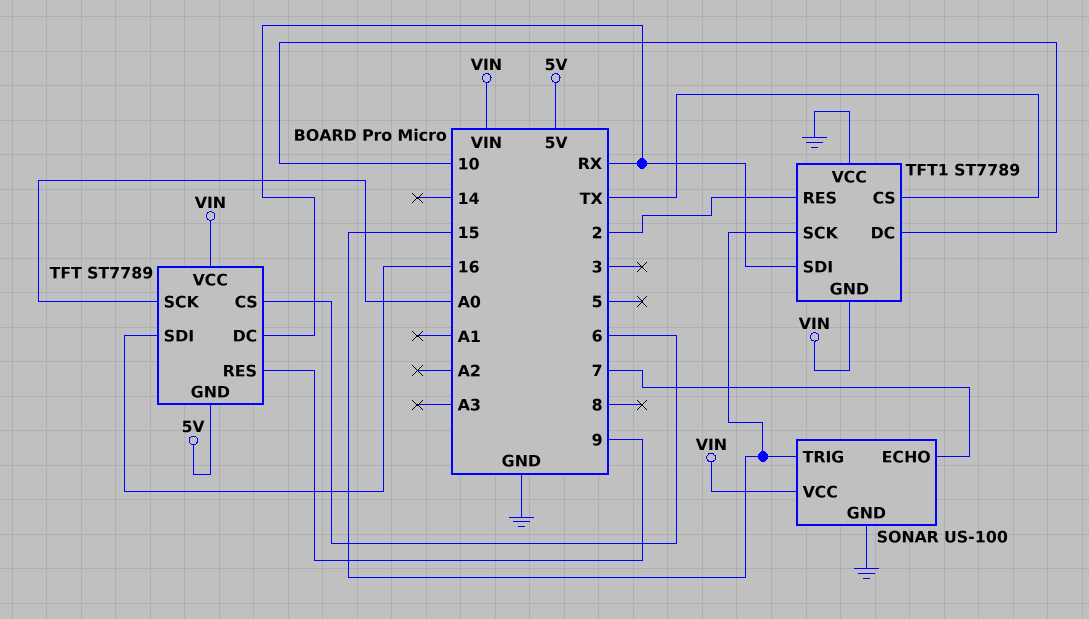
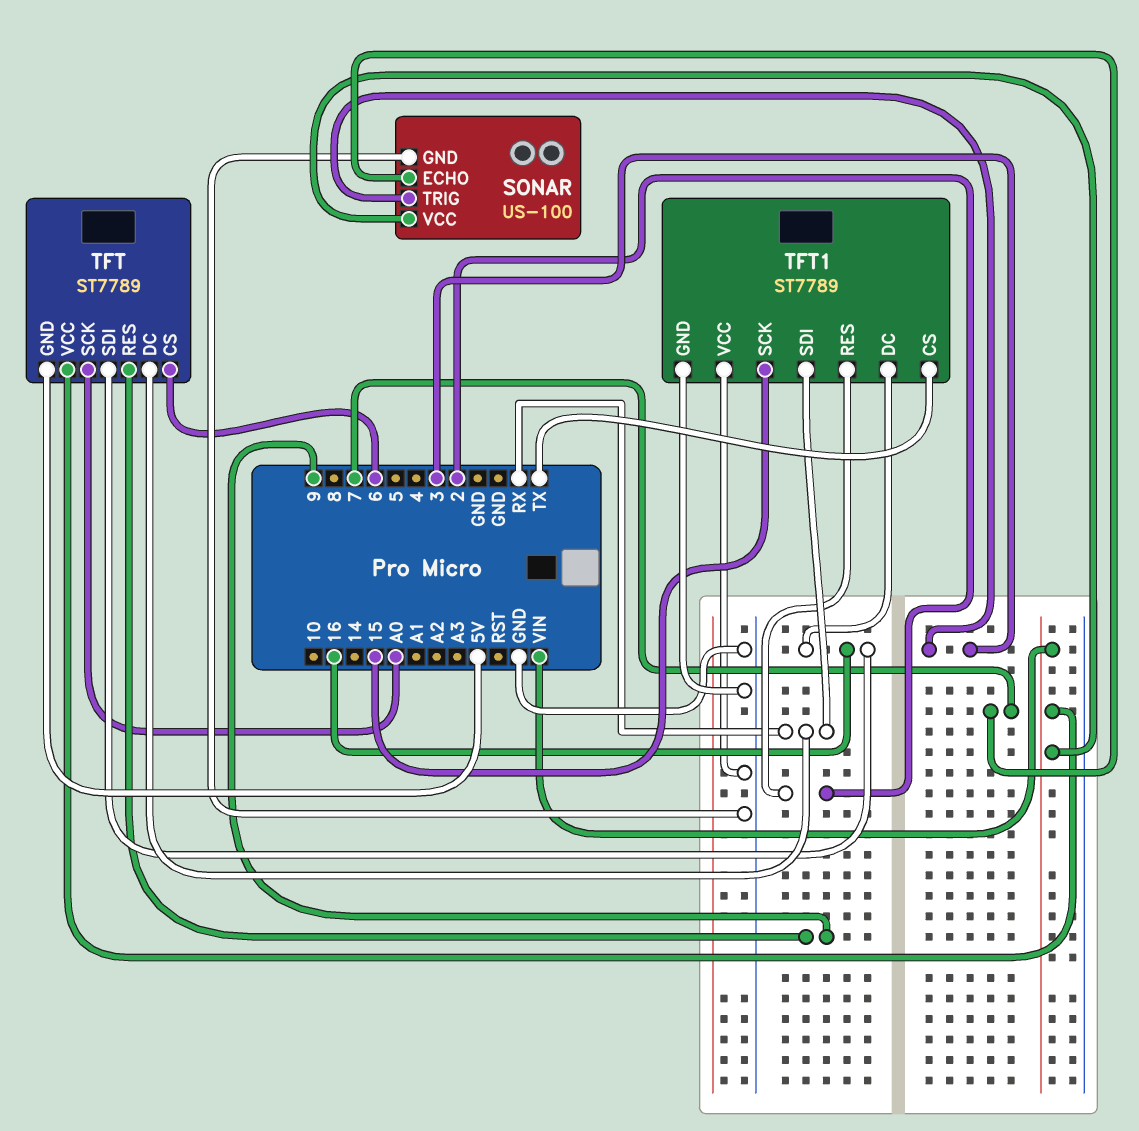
SONAR pin TRIG: 15 -> 3
TFT1 pin DC: 10 -> 16
TFT1 pin GND: VIN -> GND

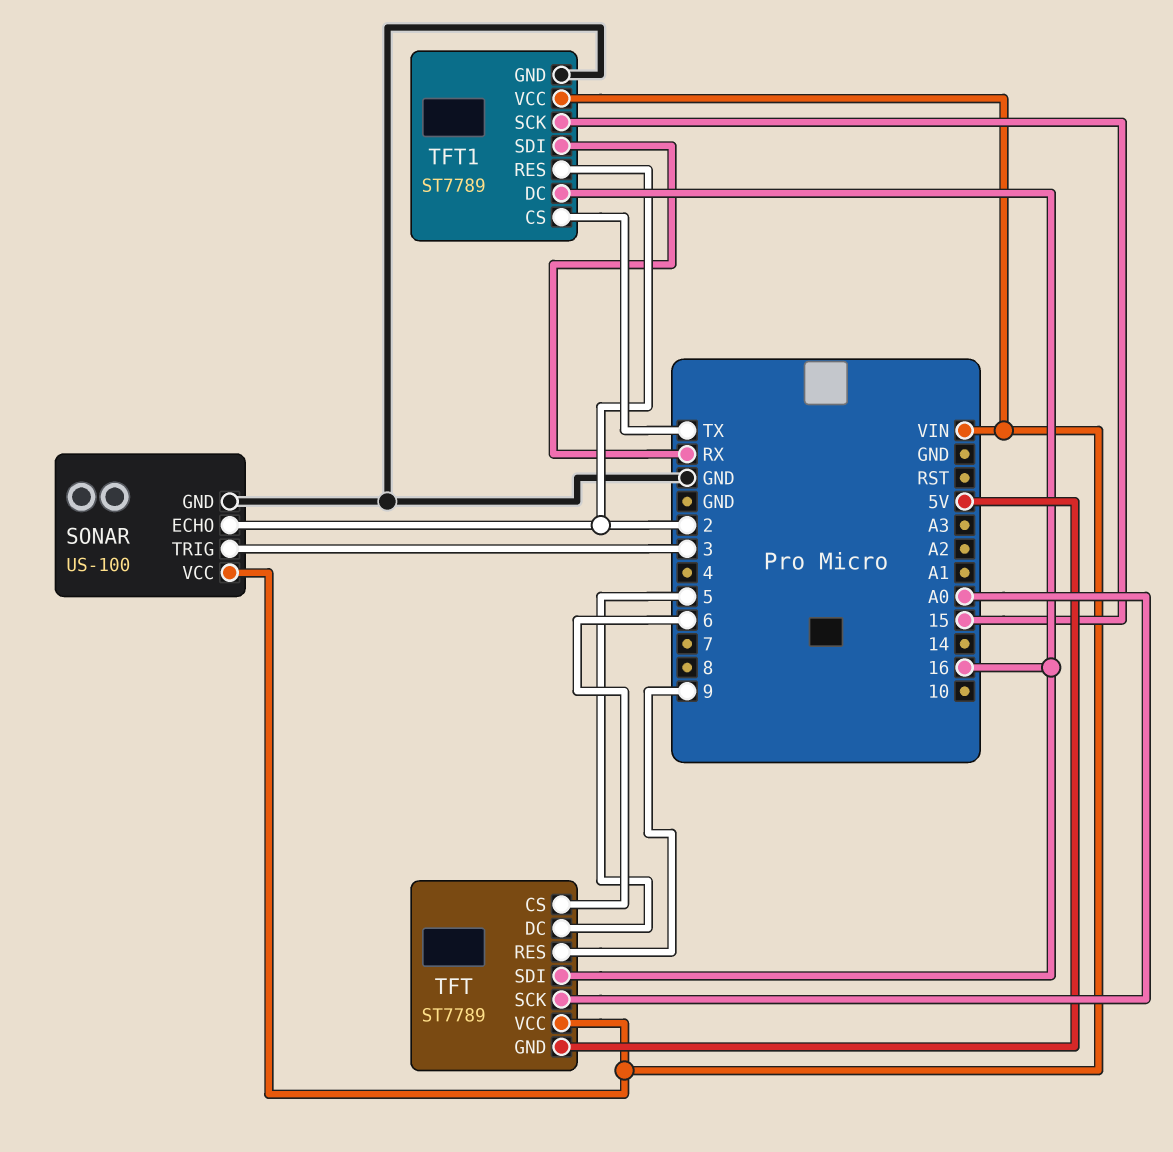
SONAR pin ECHO: 7 -> 2
TFT pin DC: RX -> 5
TFT1 pin VCC: GND -> VIN

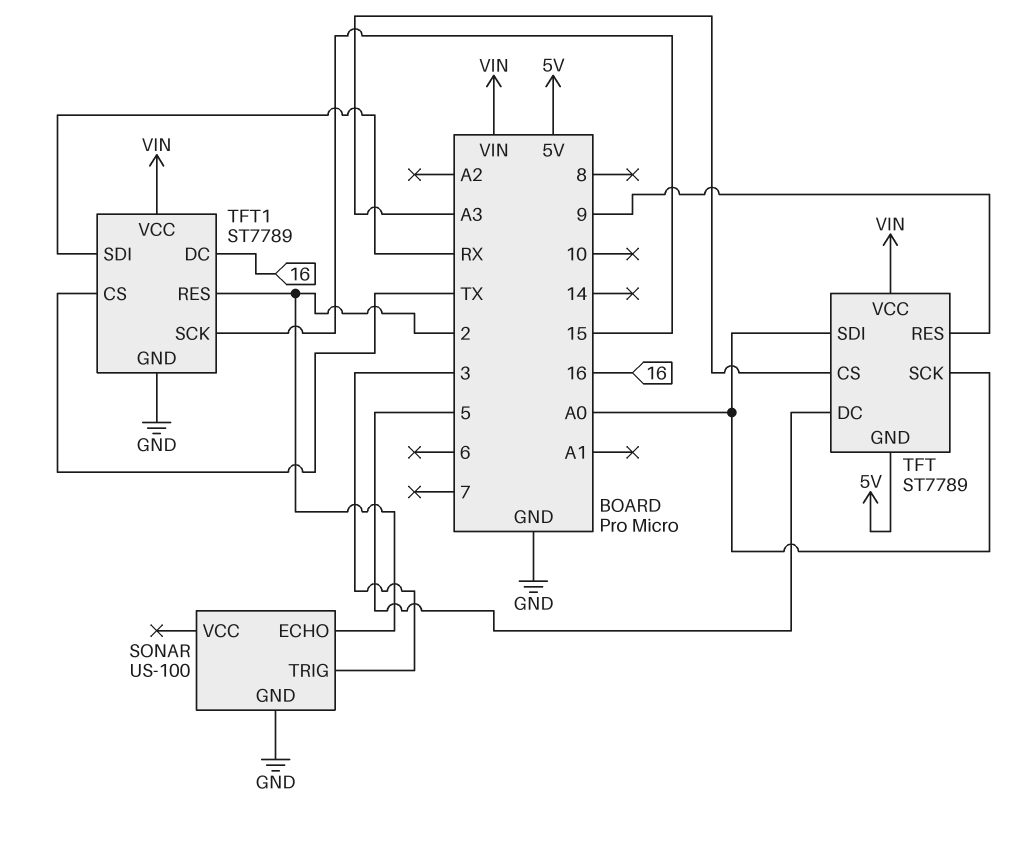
SONAR pin VCC: VIN -> none
TFT pin CS: 6 -> A3
TFT pin SDI: 16 -> A0

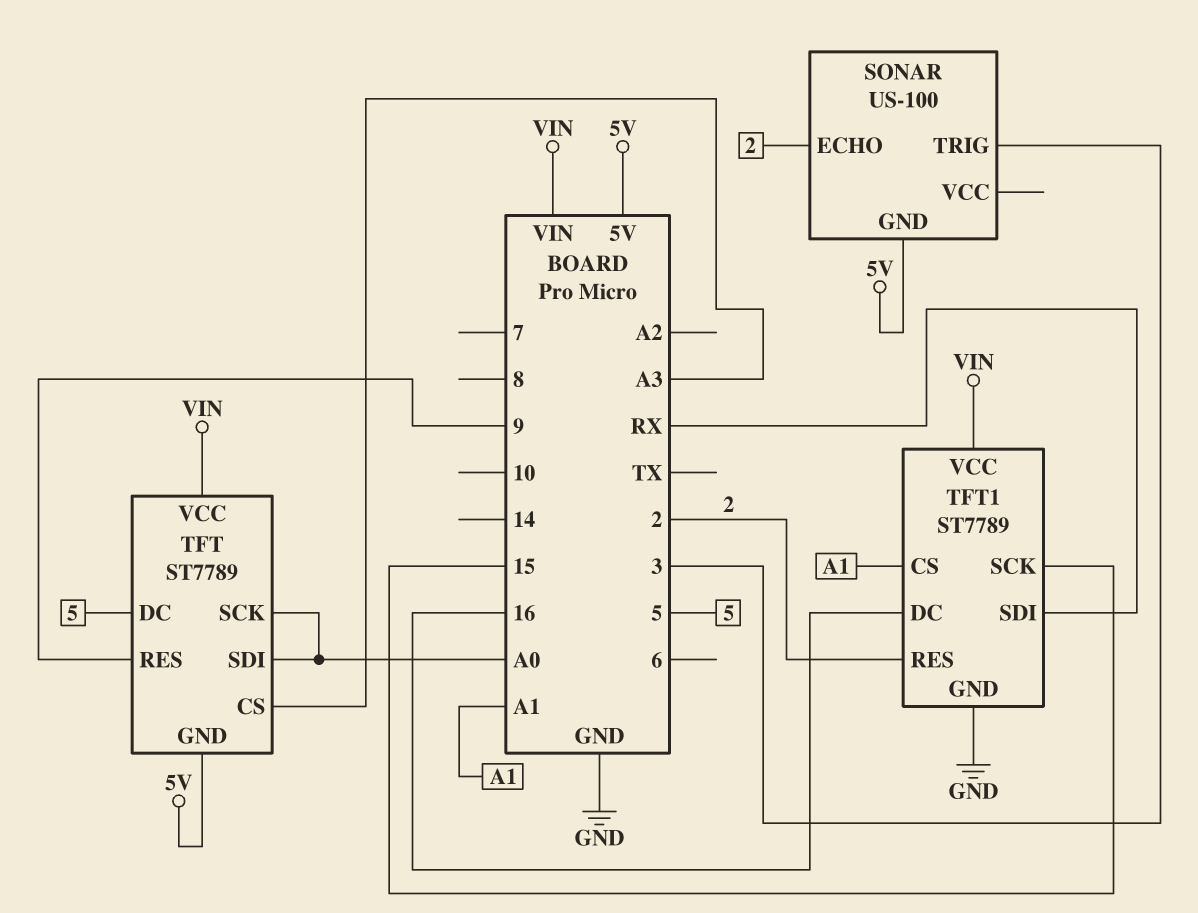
SONAR pin GND: GND -> 5V
TFT1 pin CS: TX -> A1

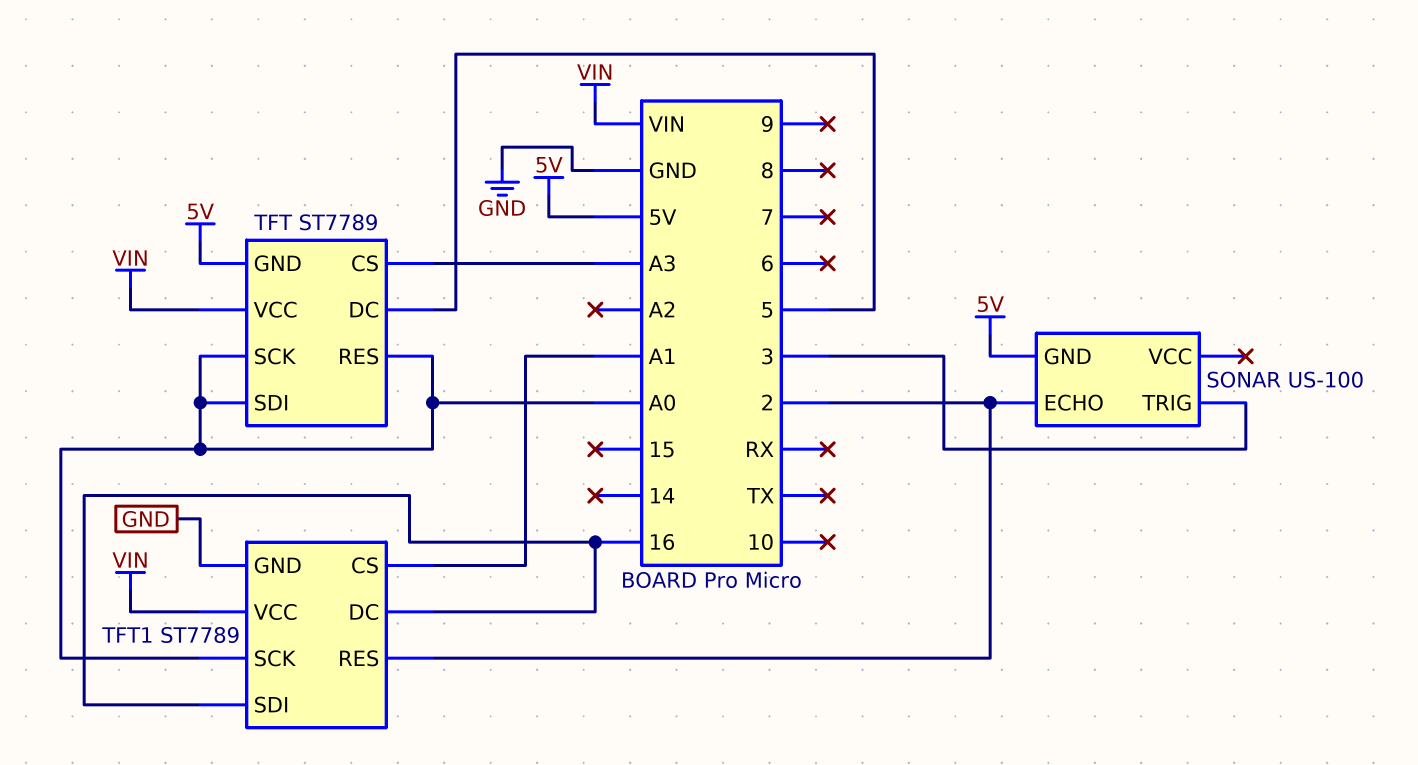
TFT pin RES: 9 -> A0
TFT1 pin SCK: 15 -> A0
TFT1 pin SDI: RX -> 16

